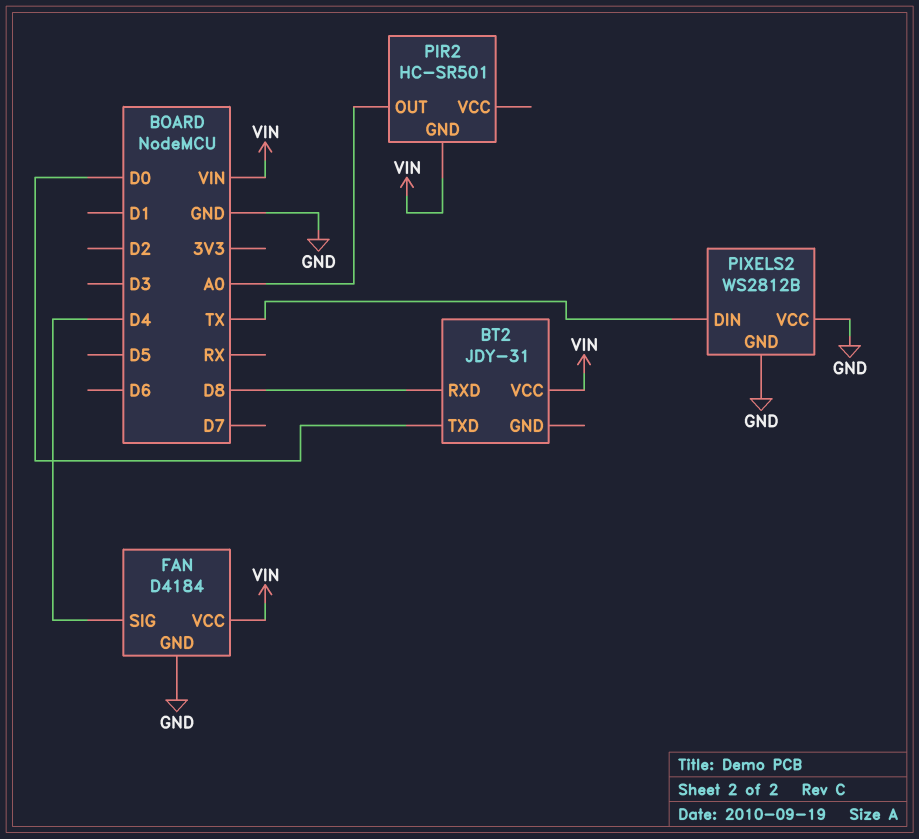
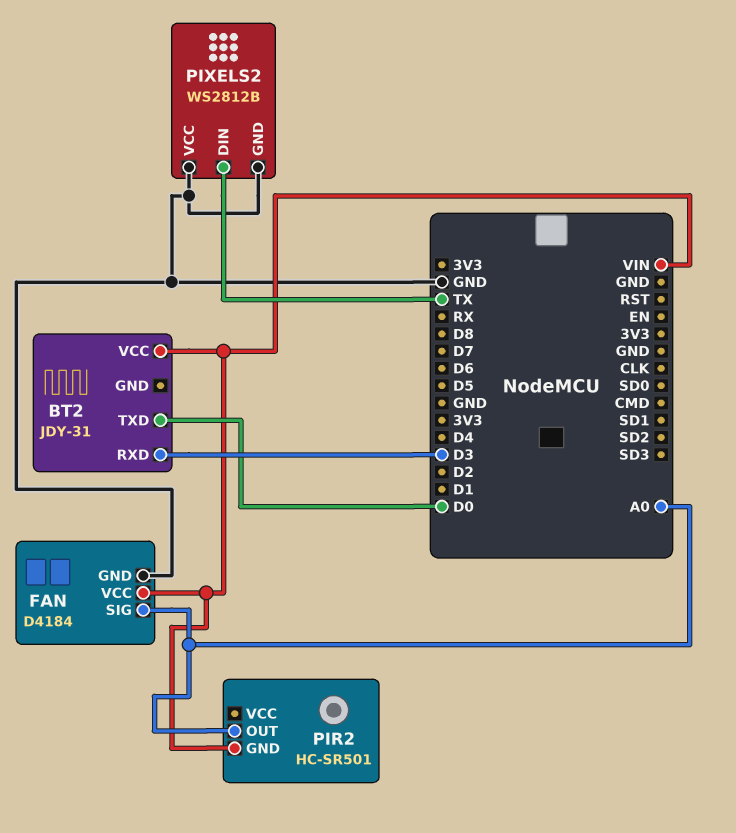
BT2 pin RXD: D8 -> D3
FAN pin SIG: D4 -> A0

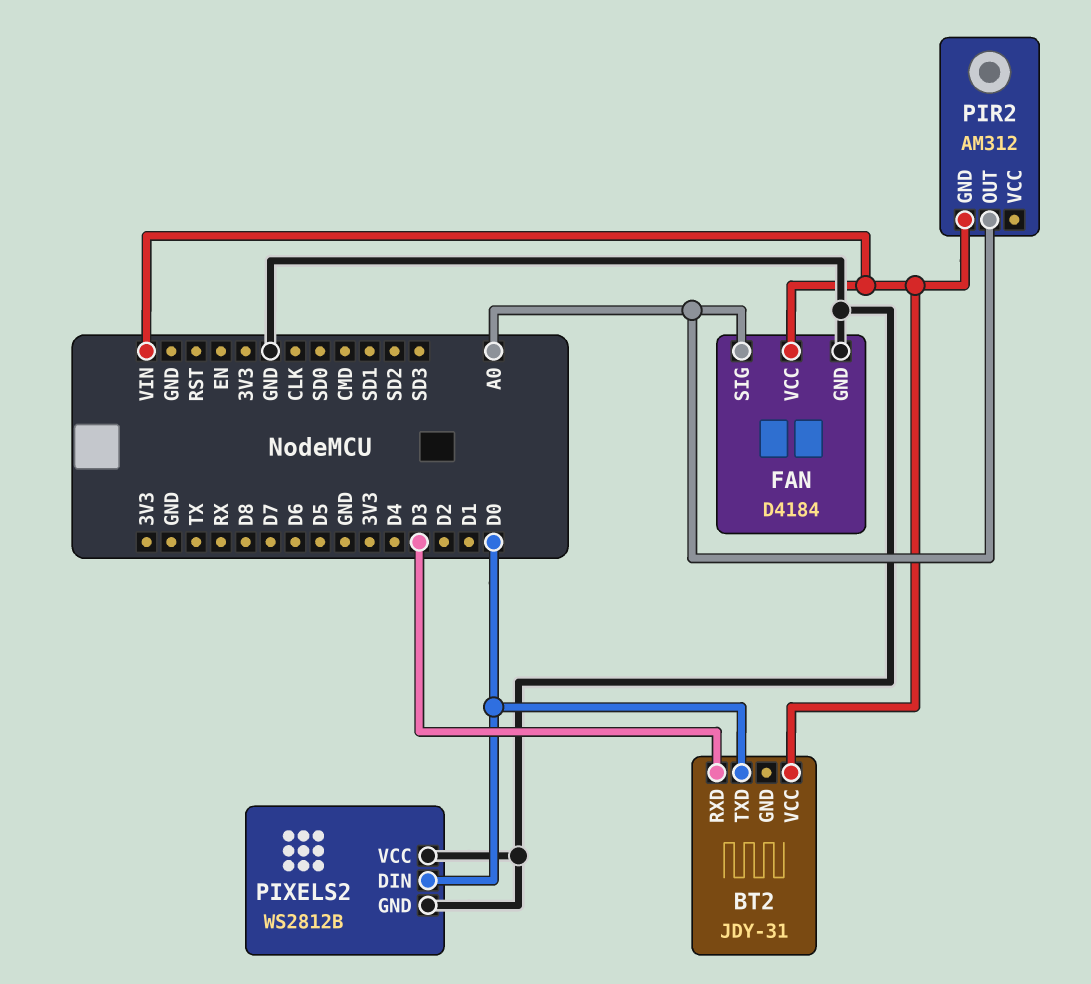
PIR2: HC-SR501 -> AM312
PIXELS2 pin DIN: TX -> D0

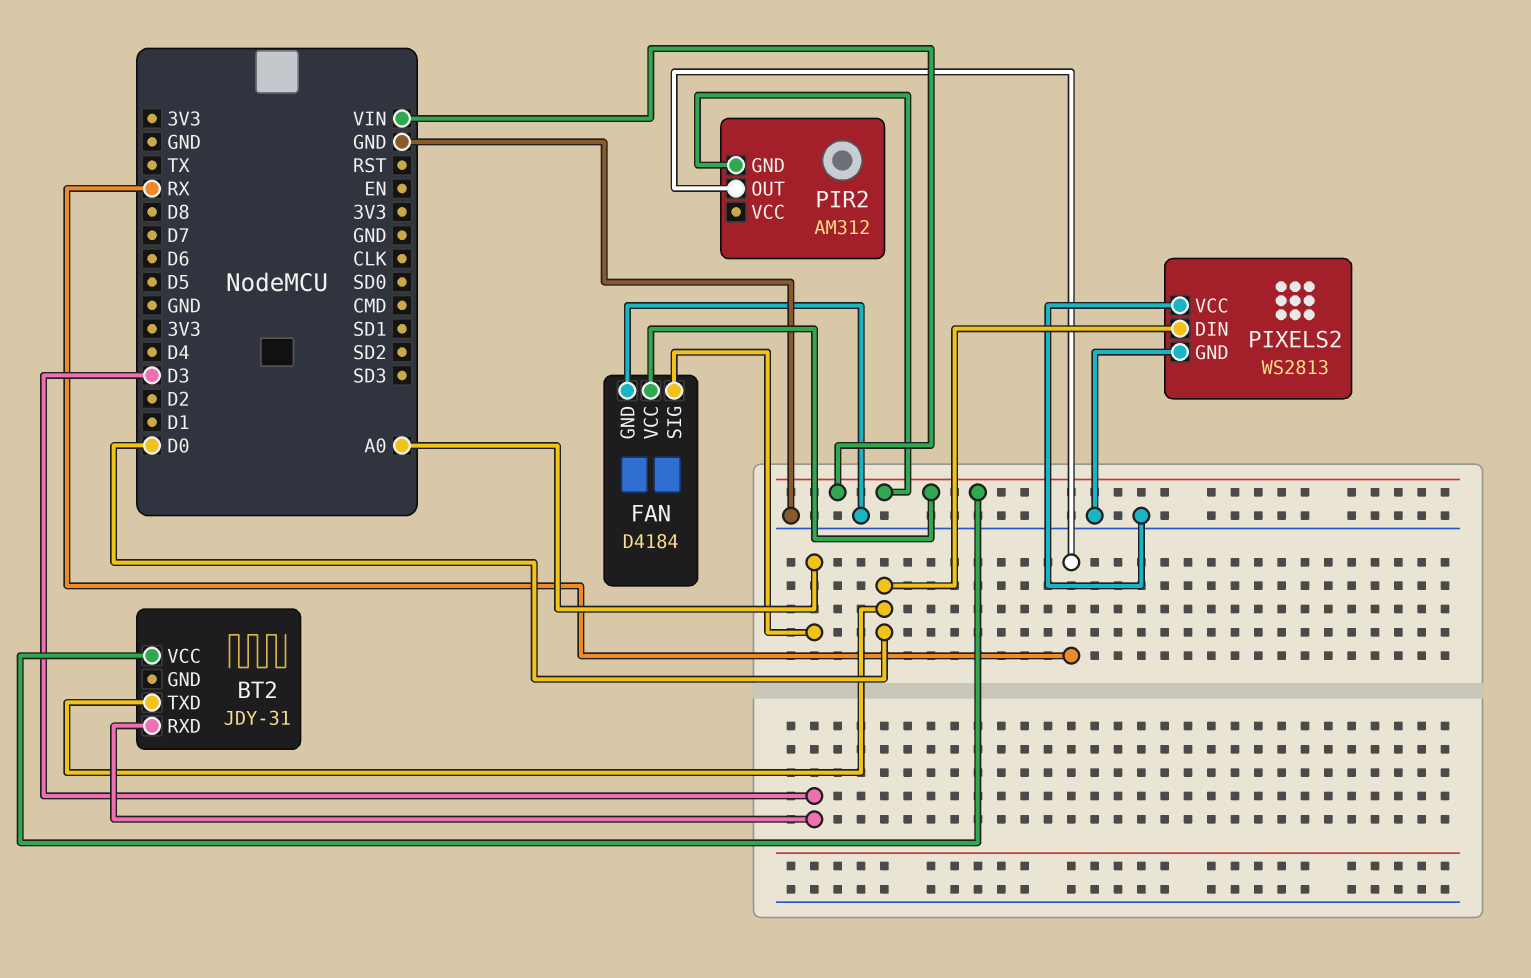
PIR2 pin OUT: A0 -> RX
PIXELS2: WS2812B -> WS2813

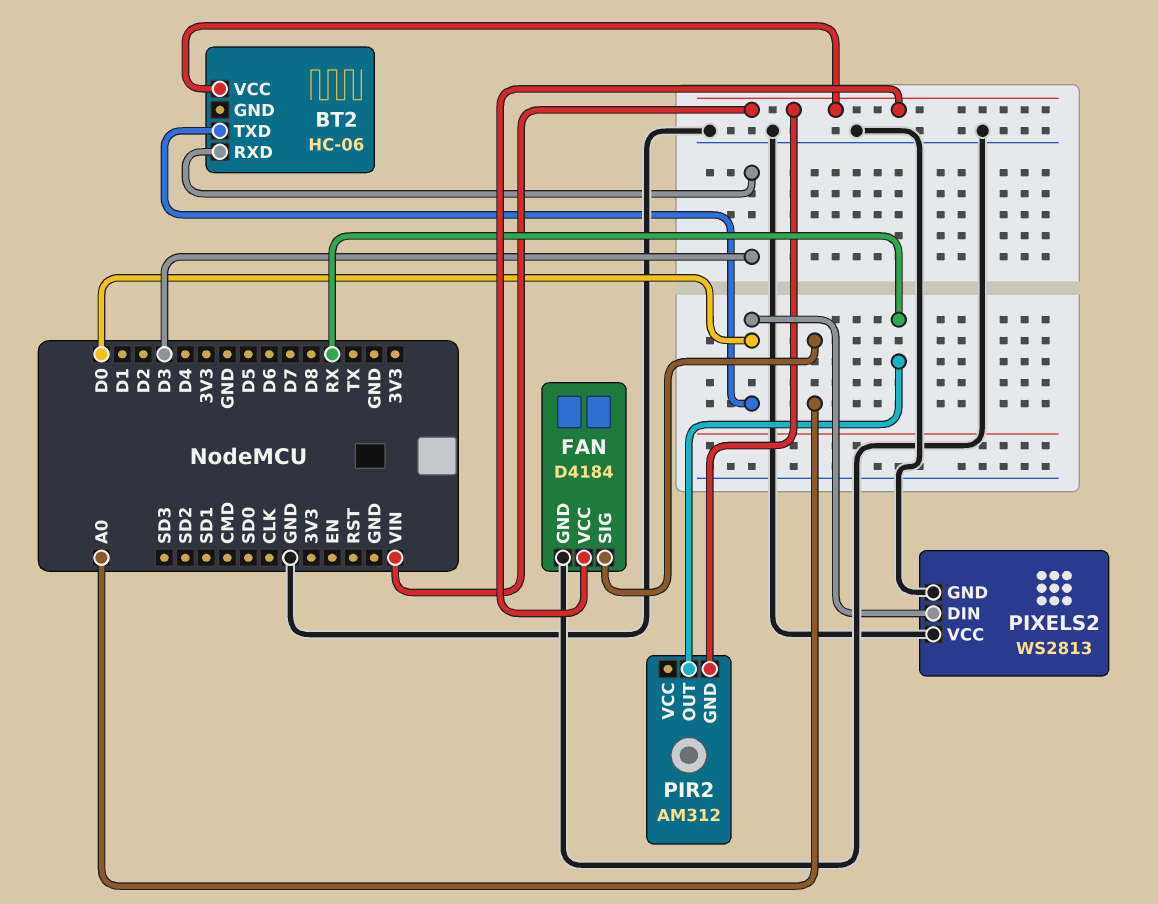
BT2: JDY-31 -> HC-06

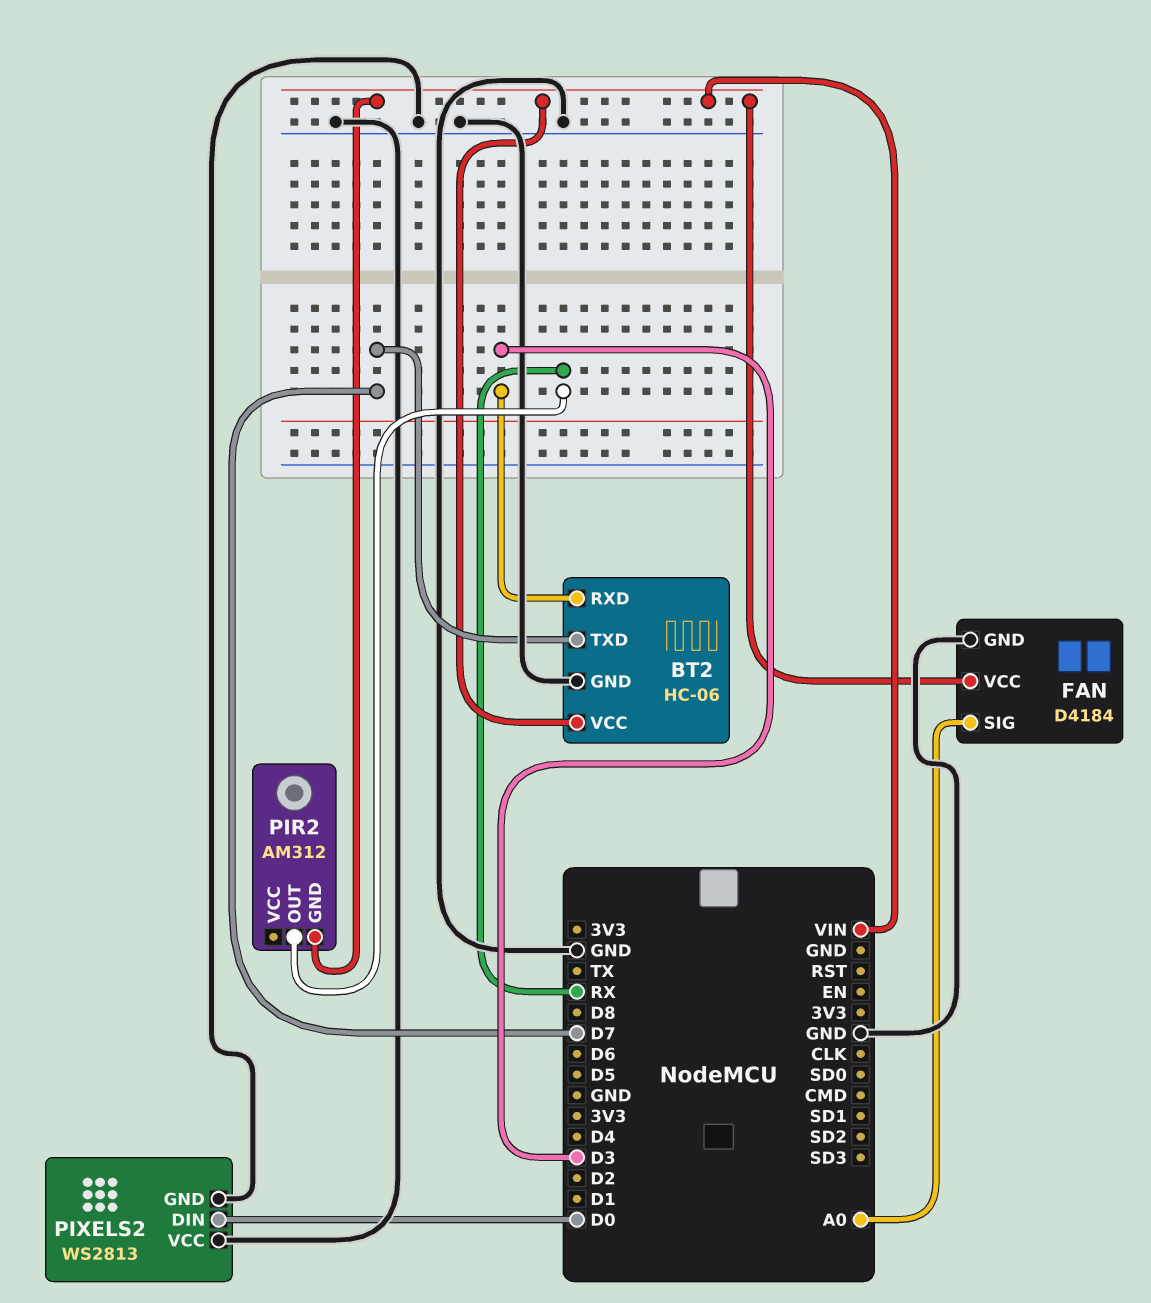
BT2 pin GND: none -> GND
BT2 pin TXD: D0 -> D7

